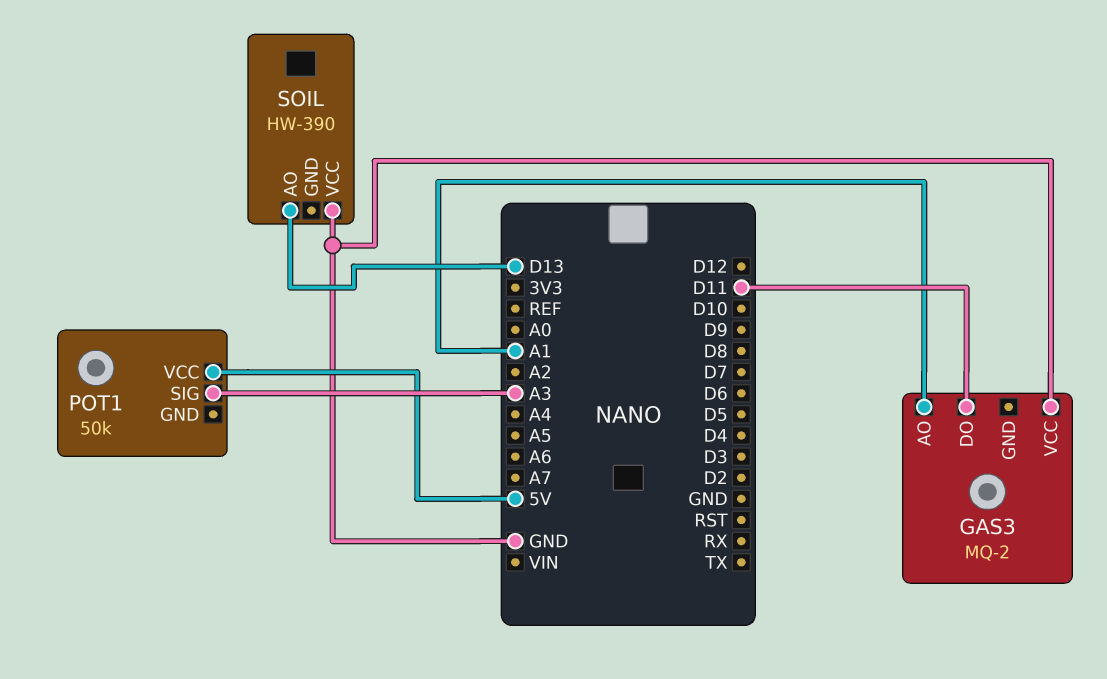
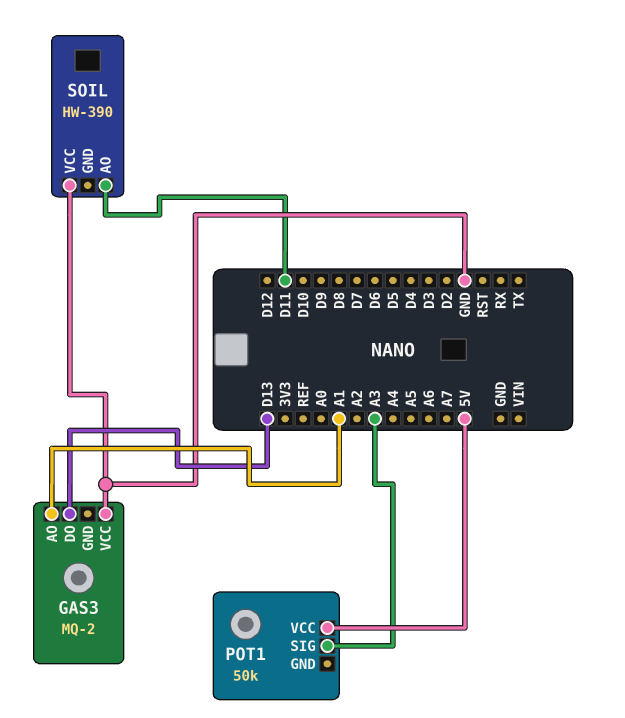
GAS3 pin DO: D11 -> D13
SOIL pin AO: D13 -> D11

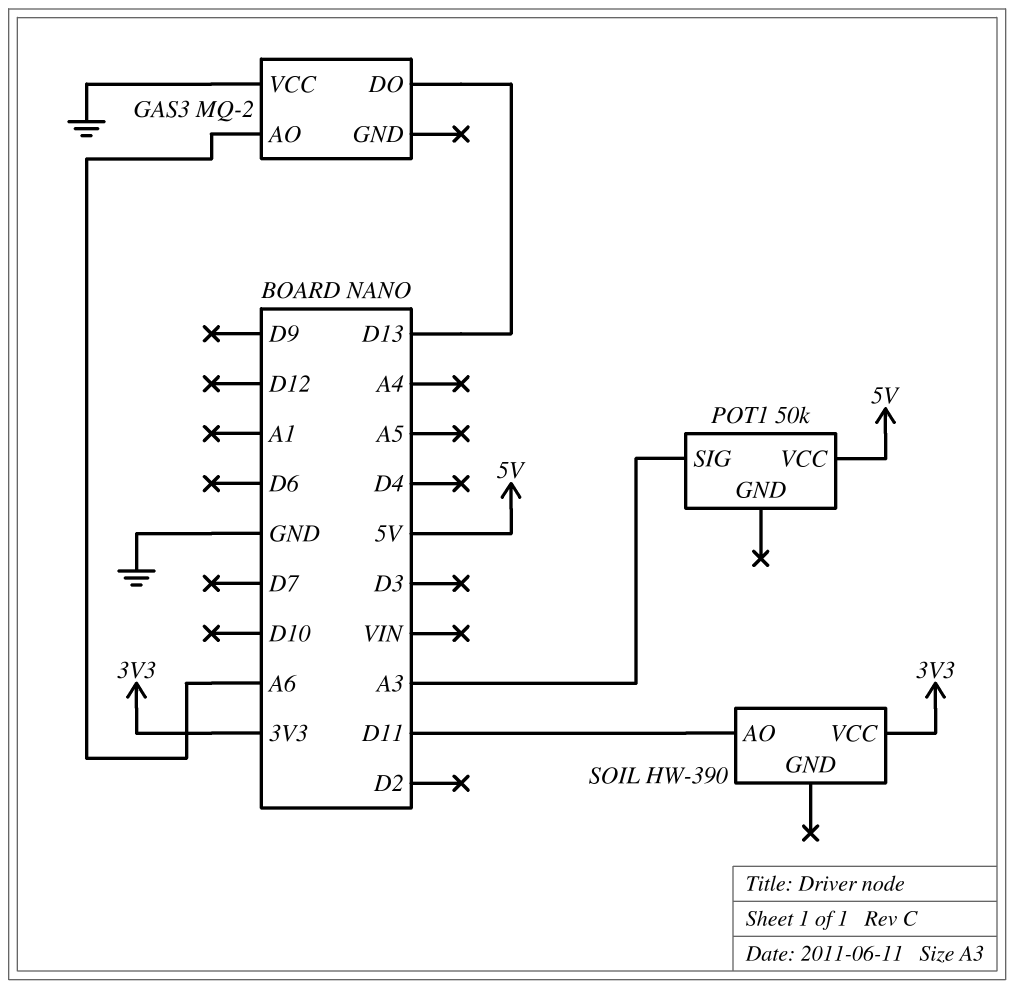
GAS3 pin AO: A1 -> A6
SOIL pin VCC: GND -> 3V3

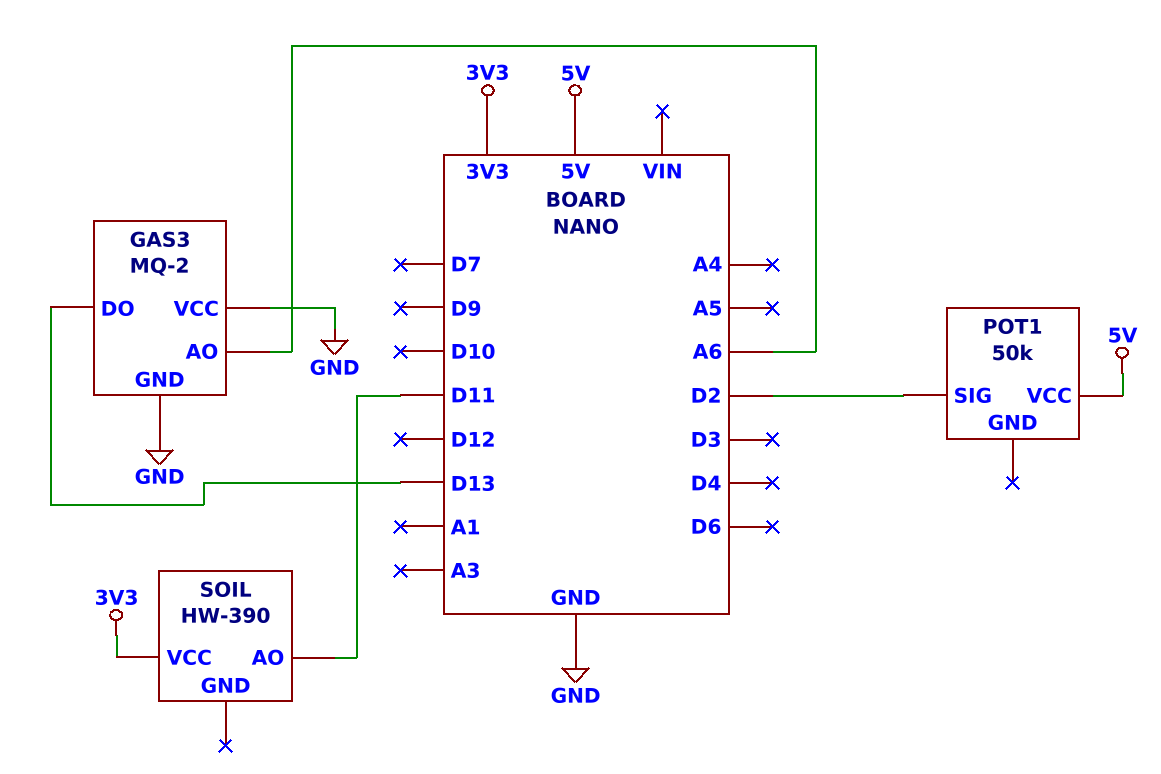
GAS3 pin GND: none -> GND
POT1 pin SIG: A3 -> D2

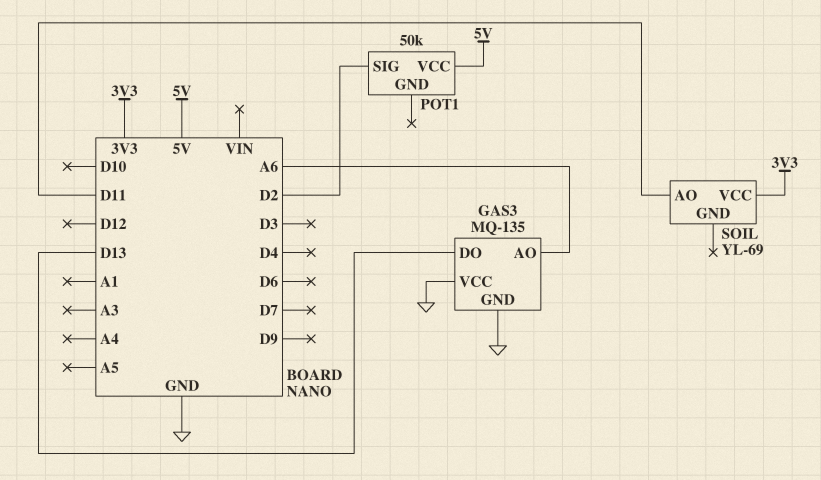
GAS3: MQ-2 -> MQ-135
SOIL: HW-390 -> YL-69

